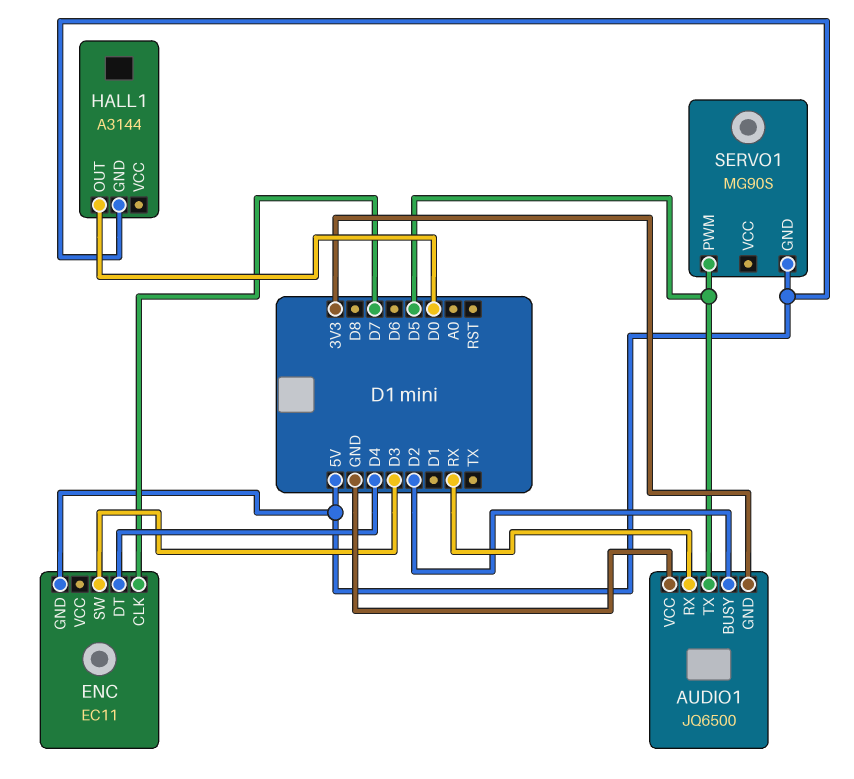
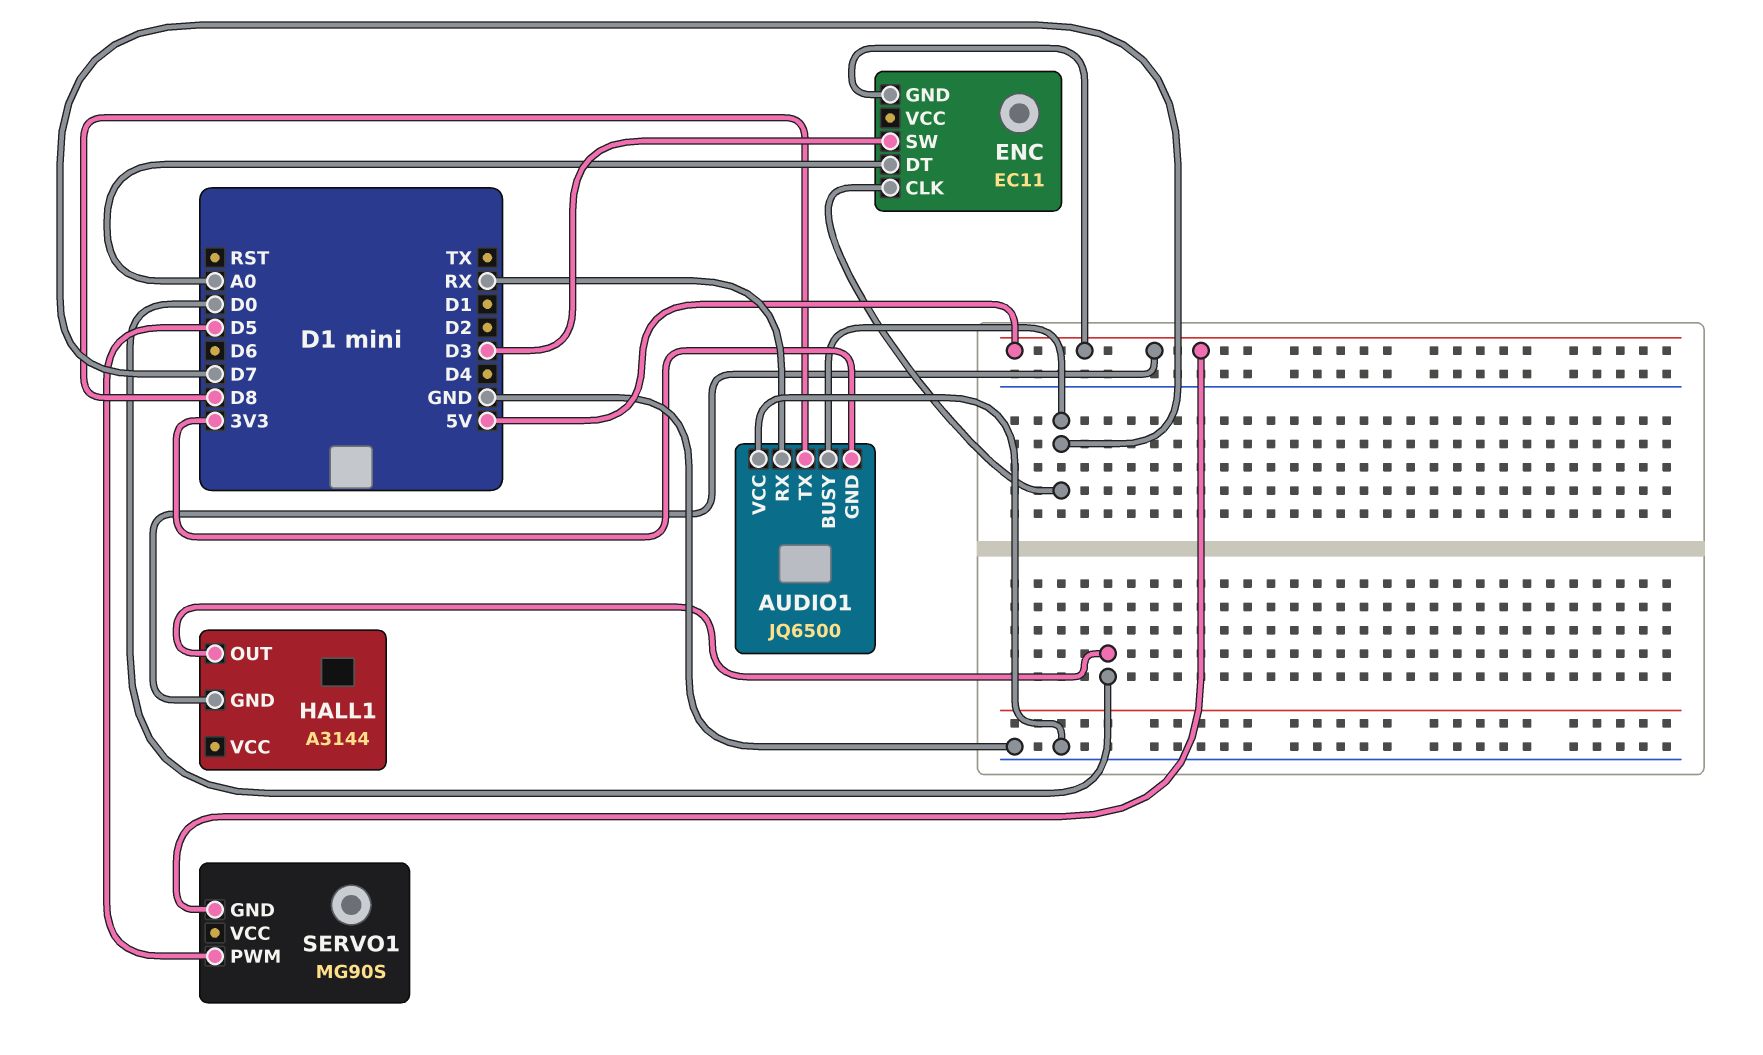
AUDIO1 pin BUSY: D2 -> D7
AUDIO1 pin TX: D5 -> D8
ENC pin DT: D4 -> A0

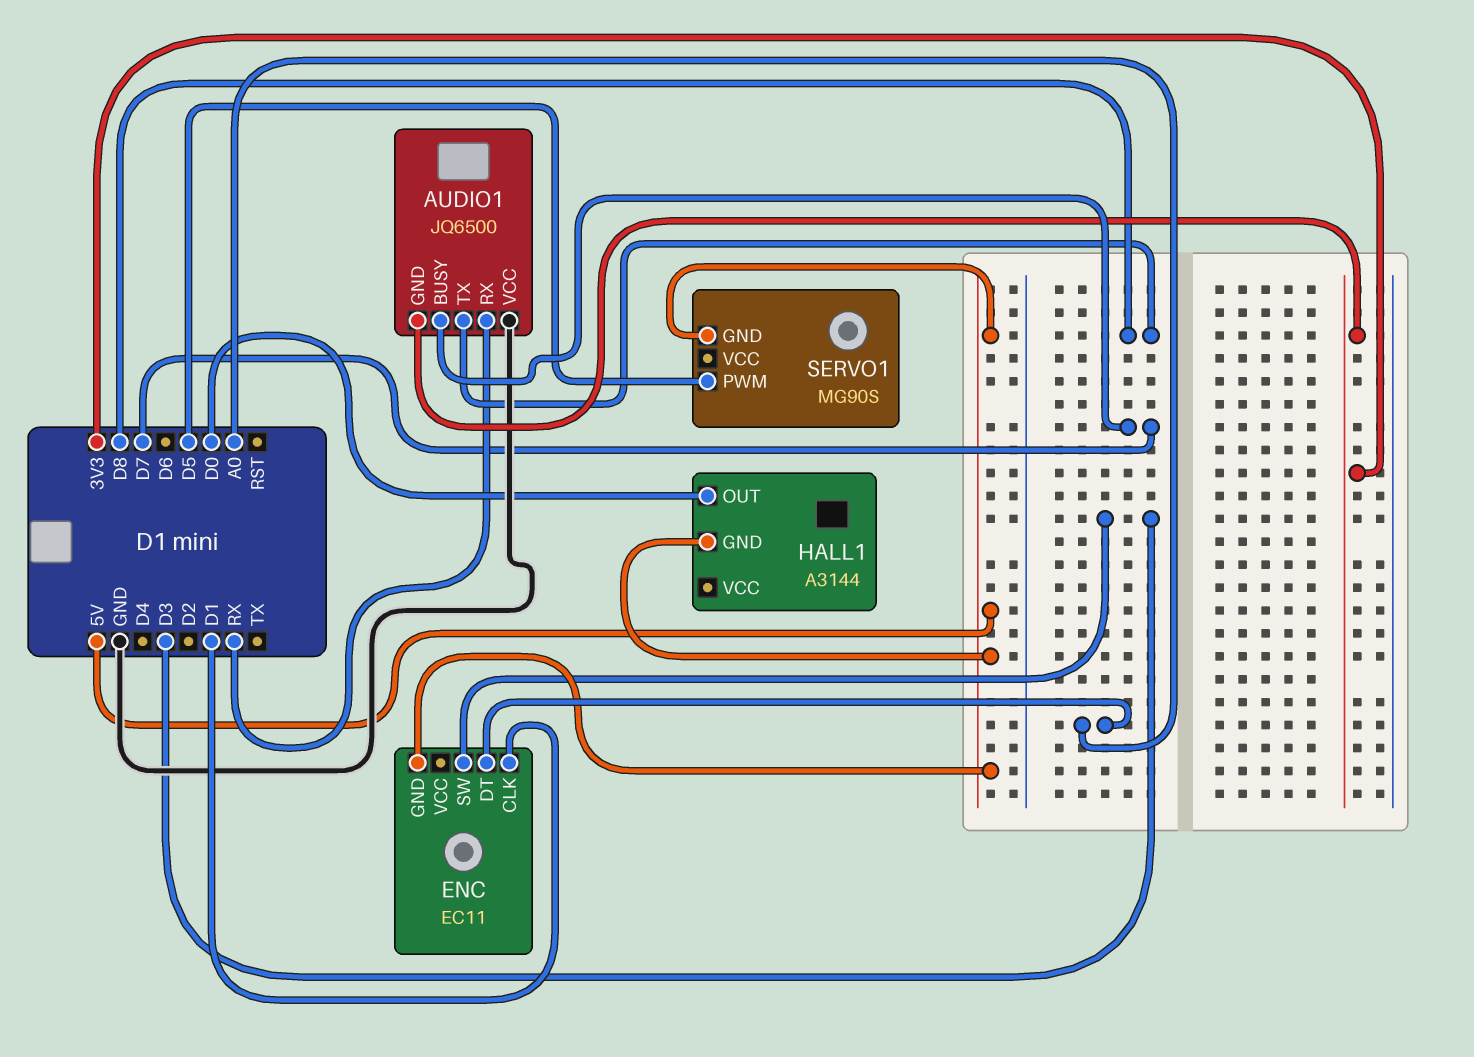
ENC pin CLK: D7 -> D1

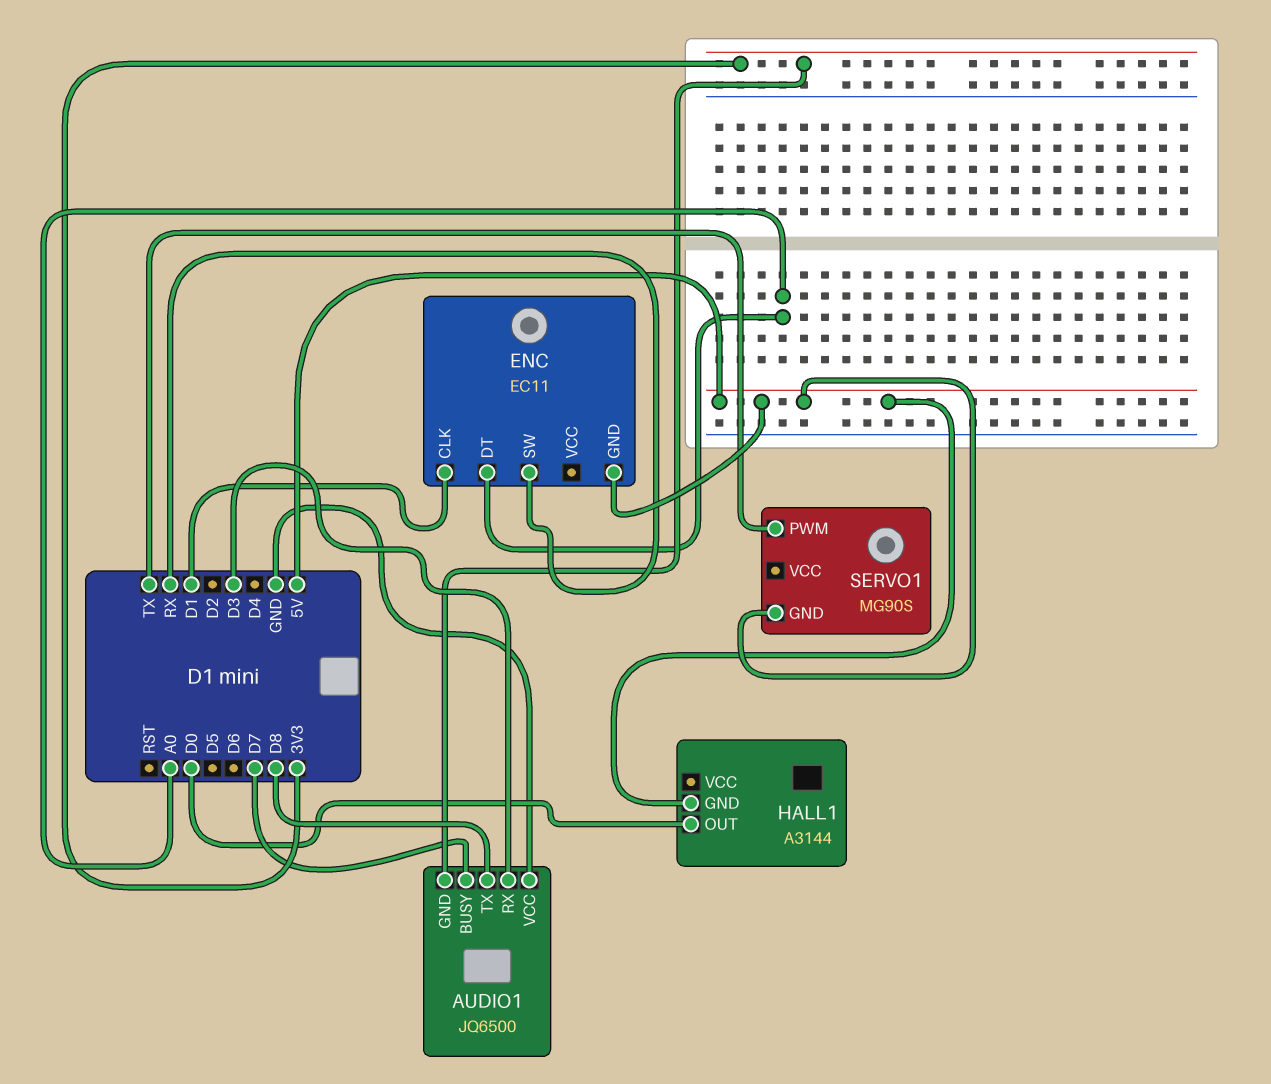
AUDIO1 pin RX: RX -> D3
ENC pin SW: D3 -> RX
SERVO1 pin PWM: D5 -> TX

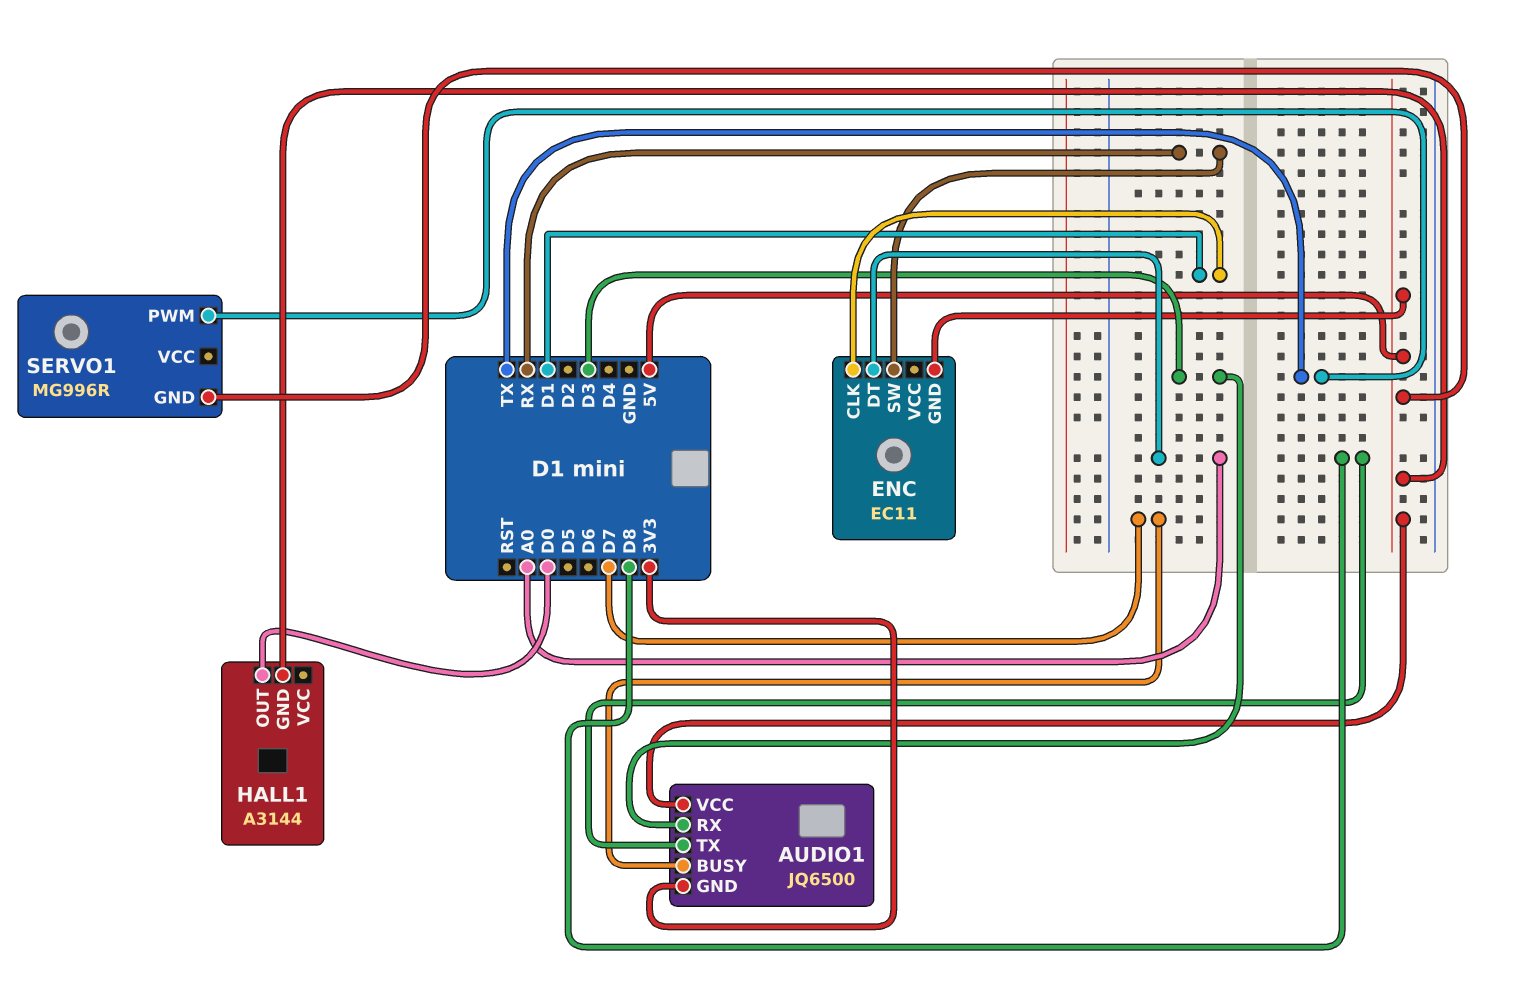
AUDIO1 pin VCC: GND -> 5V
SERVO1: MG90S -> MG996R

